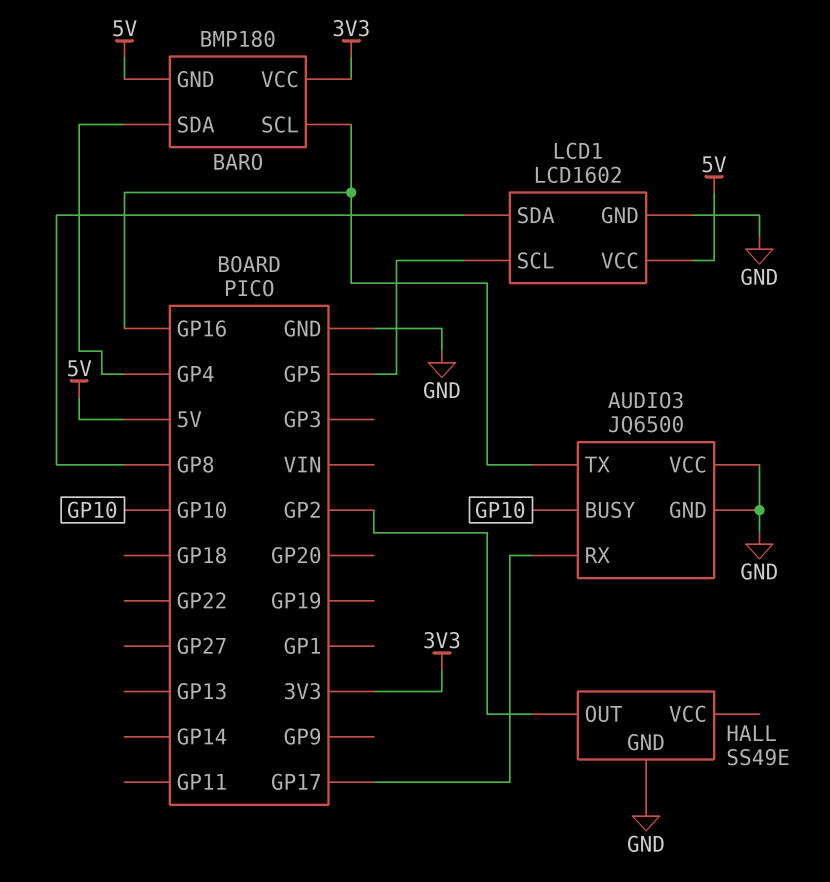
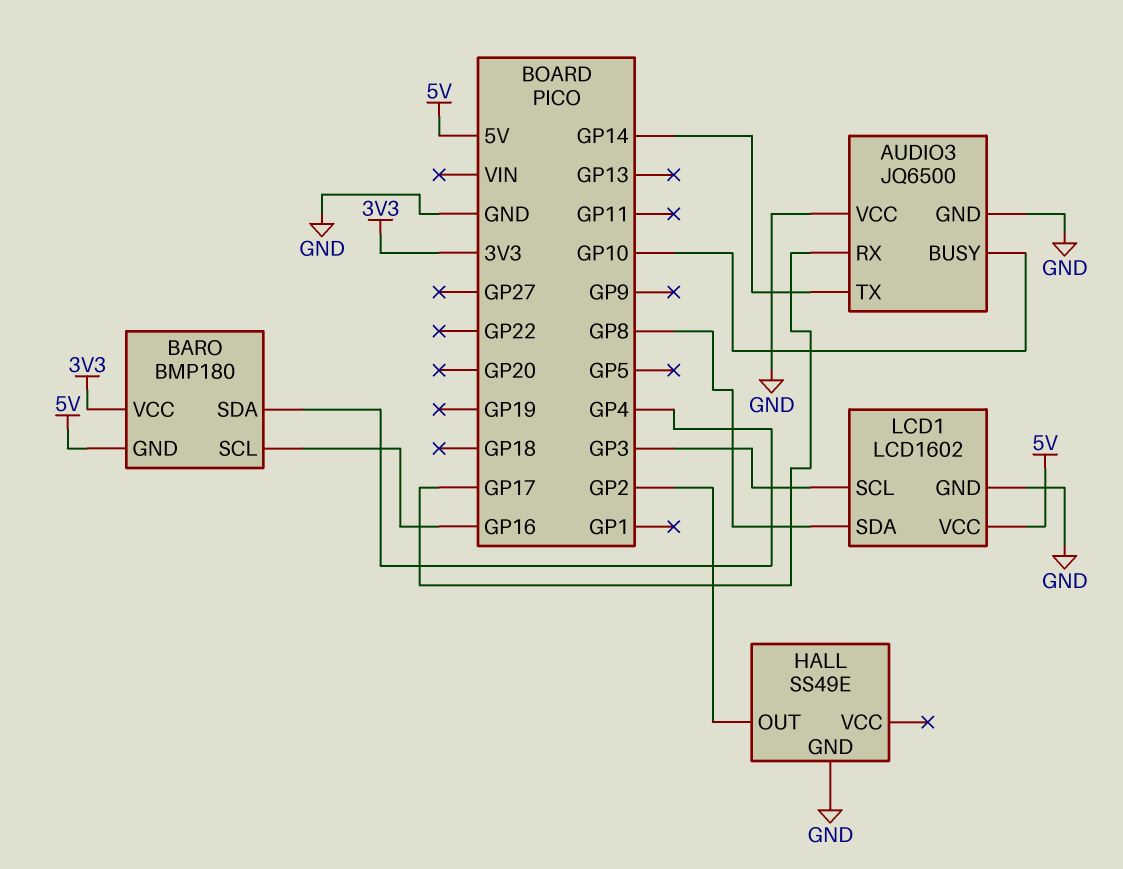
AUDIO3 pin TX: GP16 -> GP14
LCD1 pin SCL: GP5 -> GP3

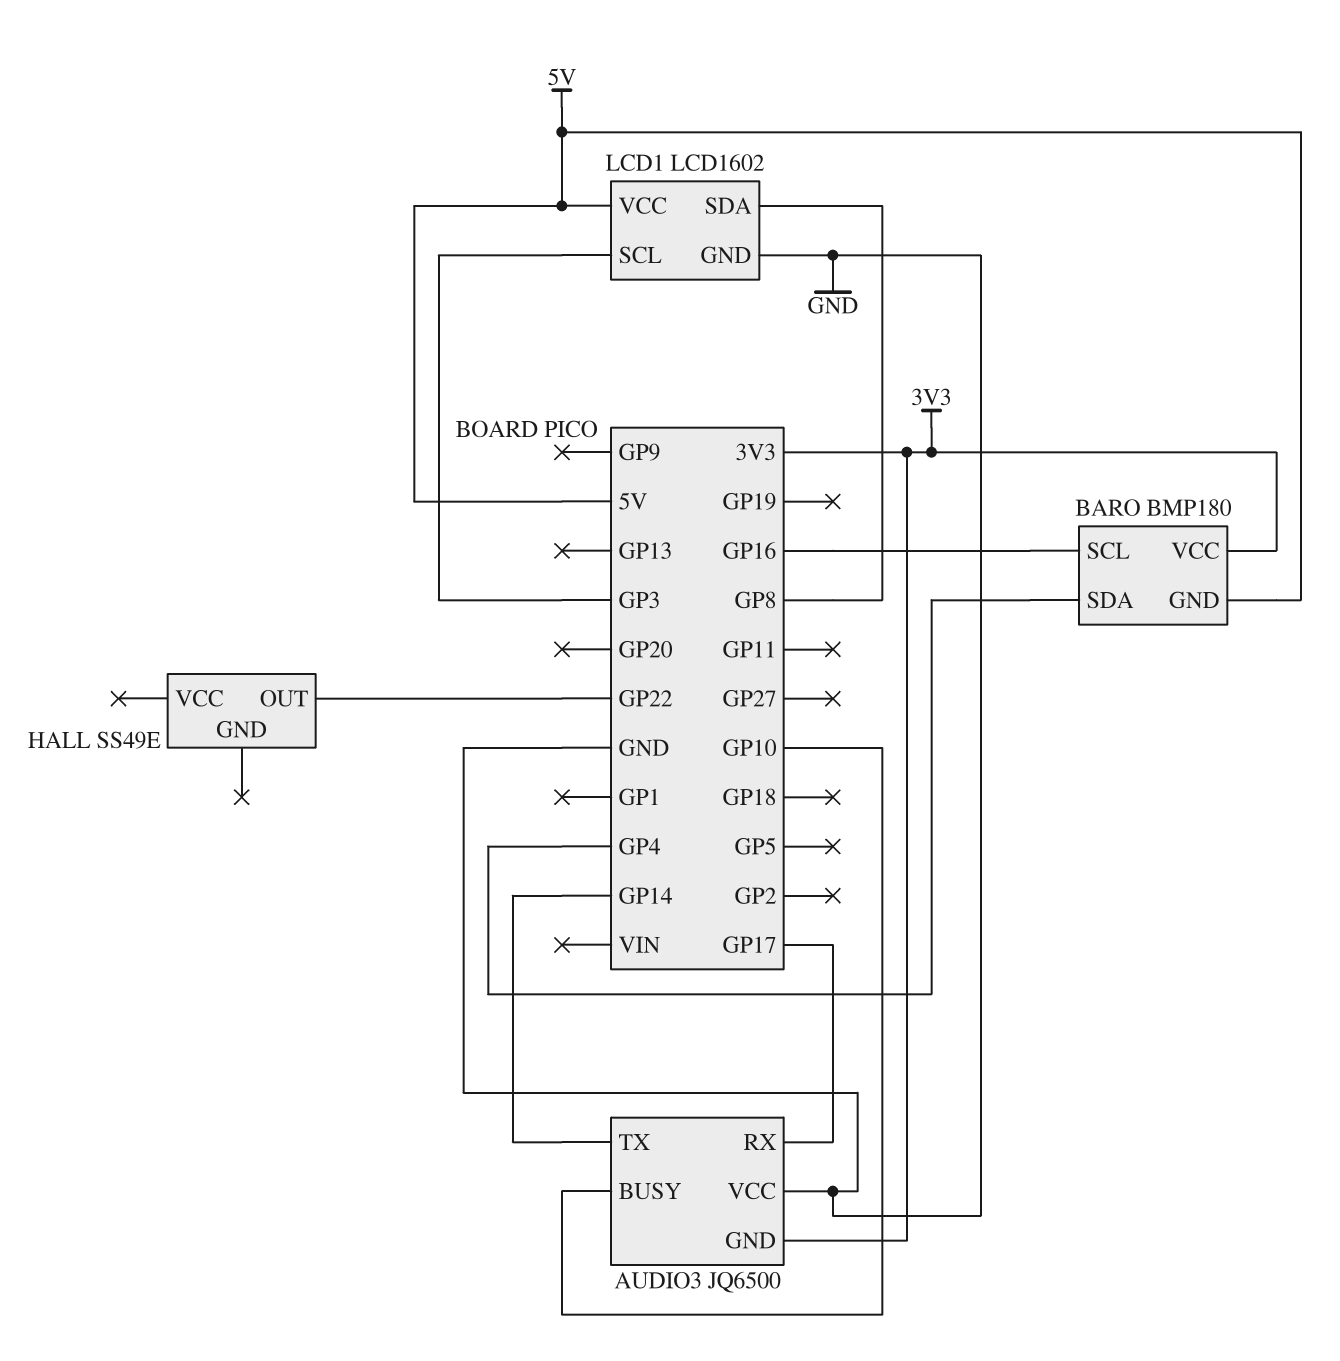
AUDIO3 pin GND: GND -> 3V3
HALL pin GND: GND -> none
HALL pin OUT: GP2 -> GP22

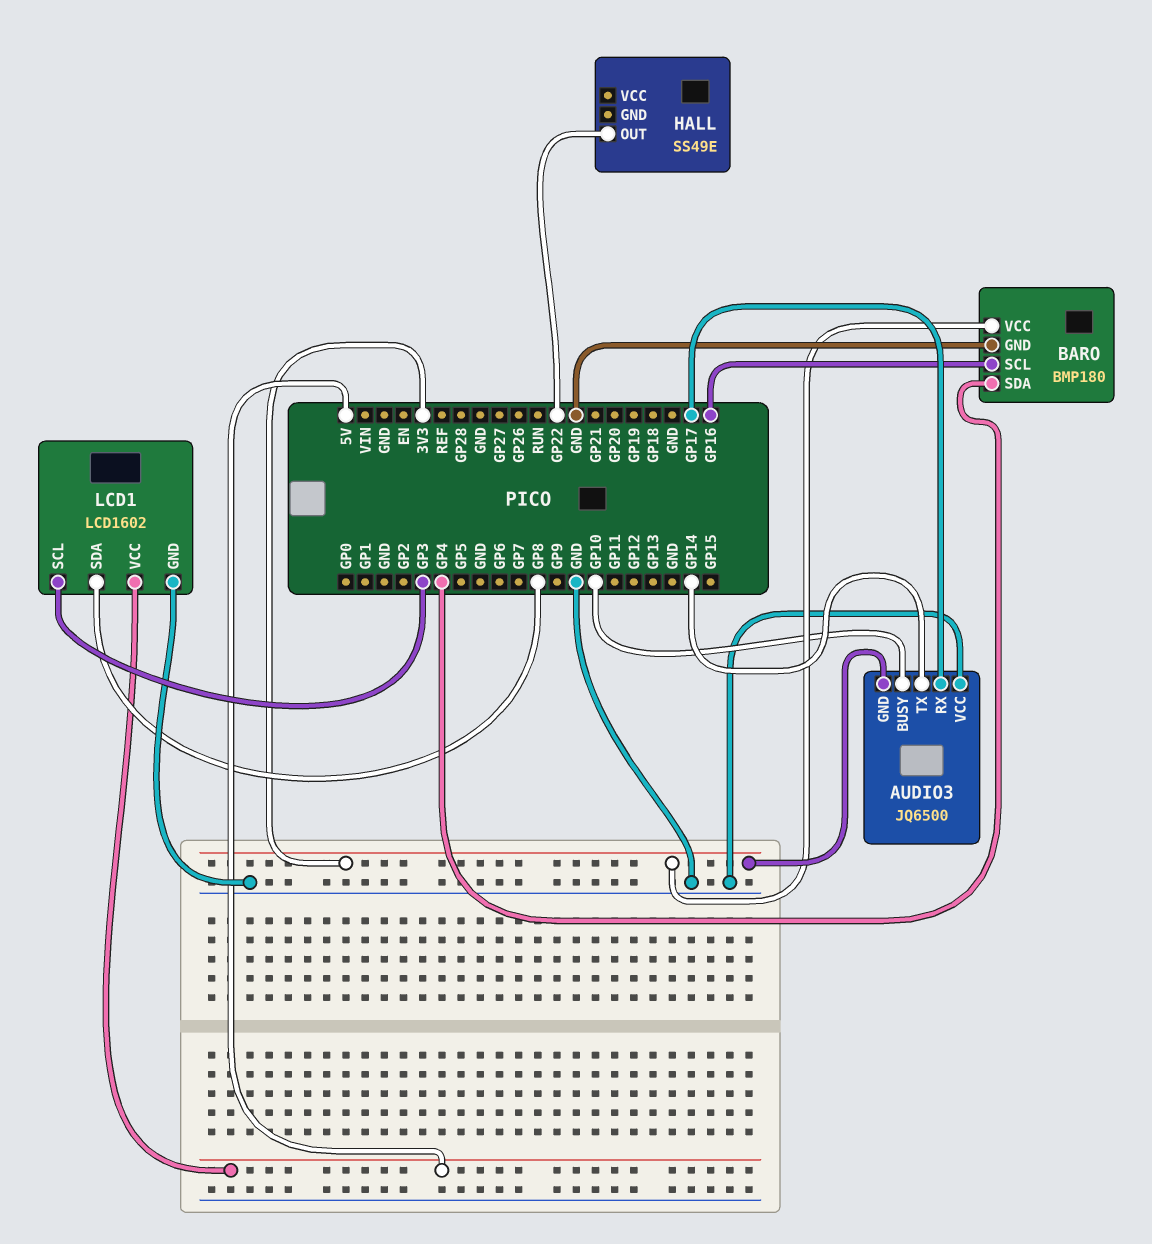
BARO pin GND: 5V -> GND

